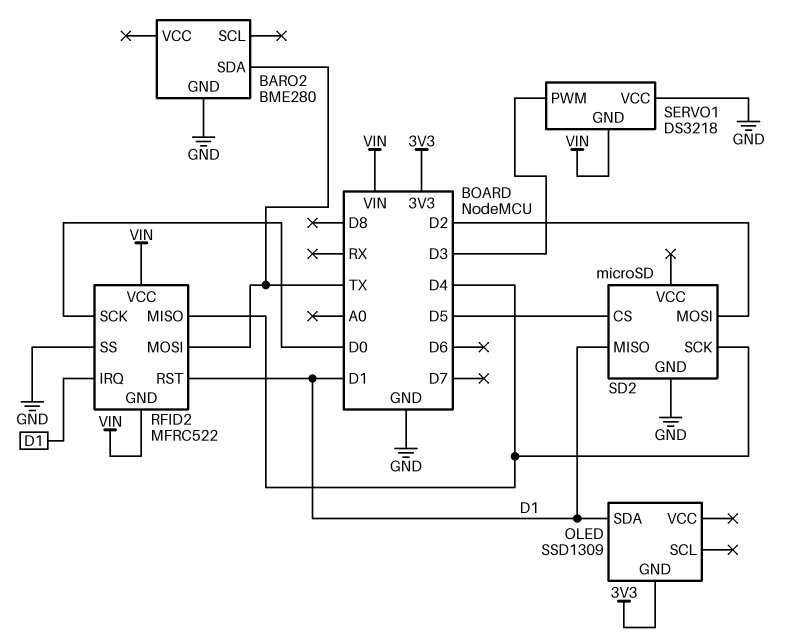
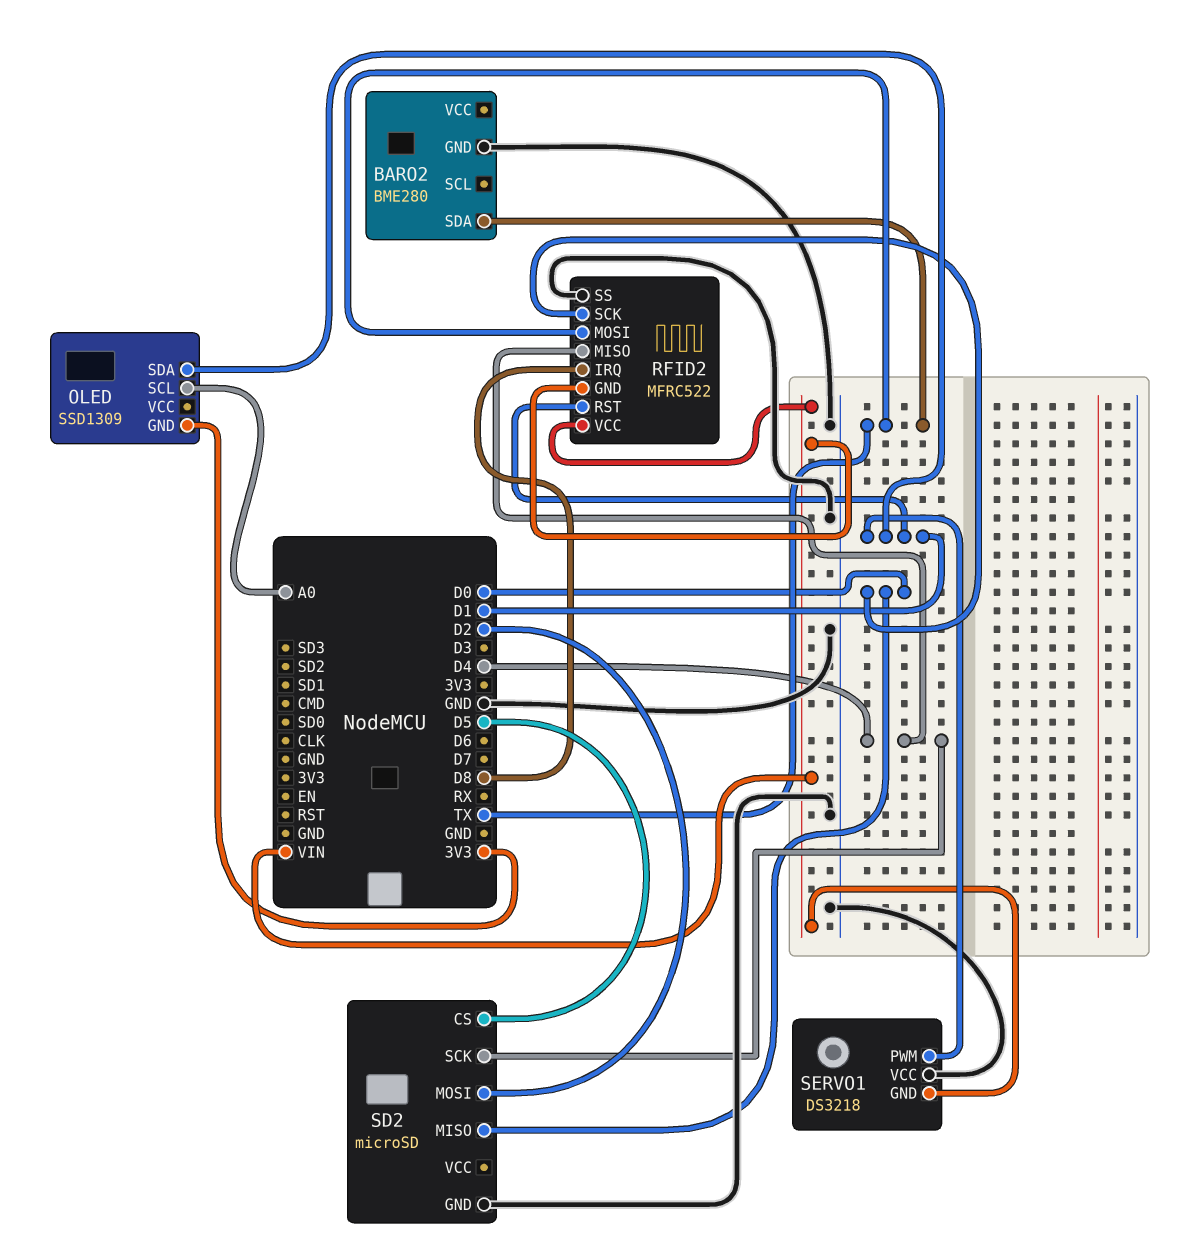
OLED pin SCL: none -> A0
RFID2 pin IRQ: D1 -> D8
SD2 pin MISO: D1 -> D0
SERVO1 pin PWM: D3 -> D1

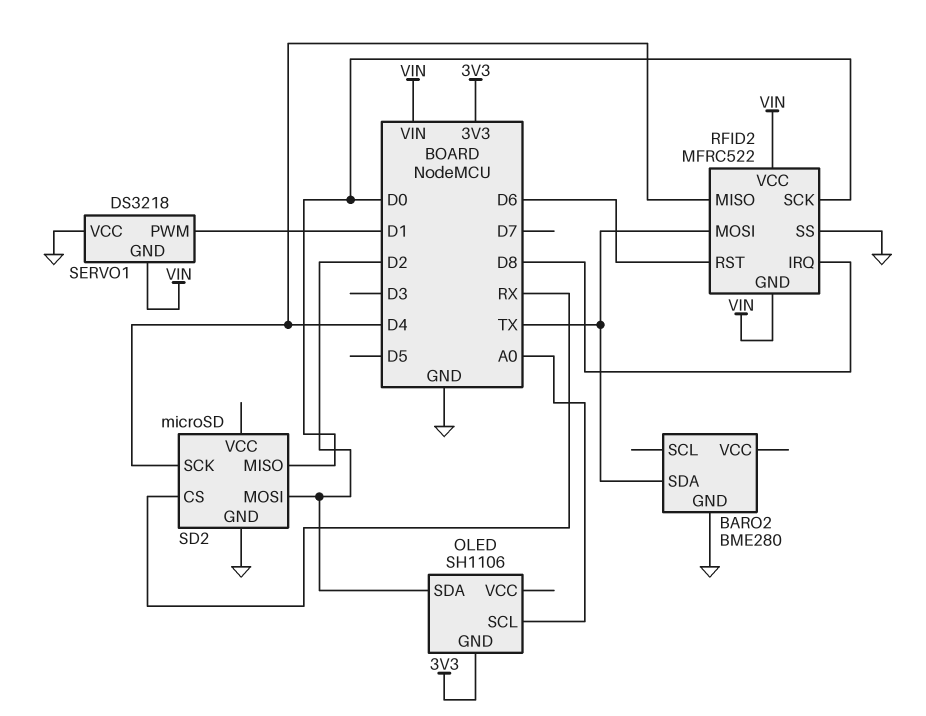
OLED: SSD1309 -> SH1106
OLED pin SDA: D1 -> D2
RFID2 pin RST: D1 -> D6
SD2 pin CS: D5 -> RX

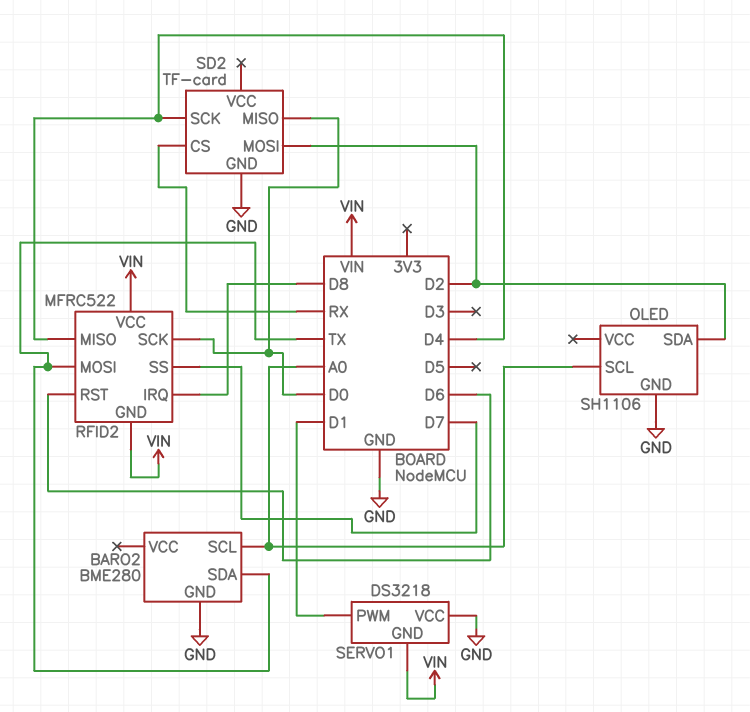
BARO2 pin SCL: none -> A0
OLED pin GND: 3V3 -> GND
RFID2 pin SS: GND -> D7
SD2: microSD -> TF-card

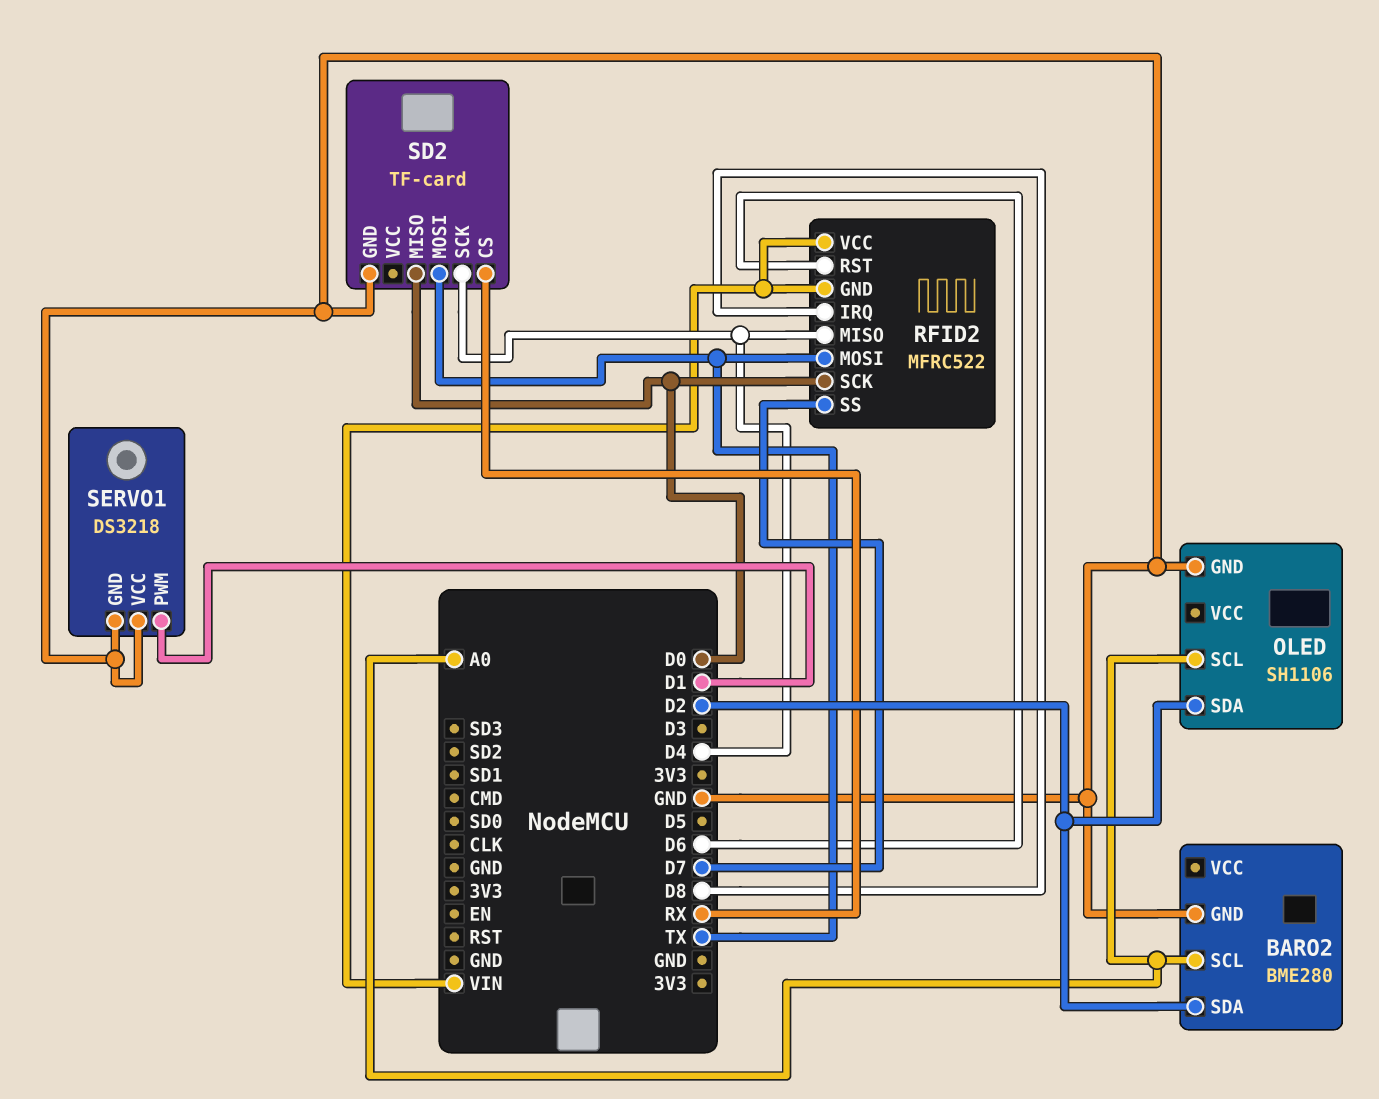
BARO2 pin SDA: TX -> D2
SD2 pin MOSI: D2 -> TX
SERVO1 pin GND: VIN -> GND

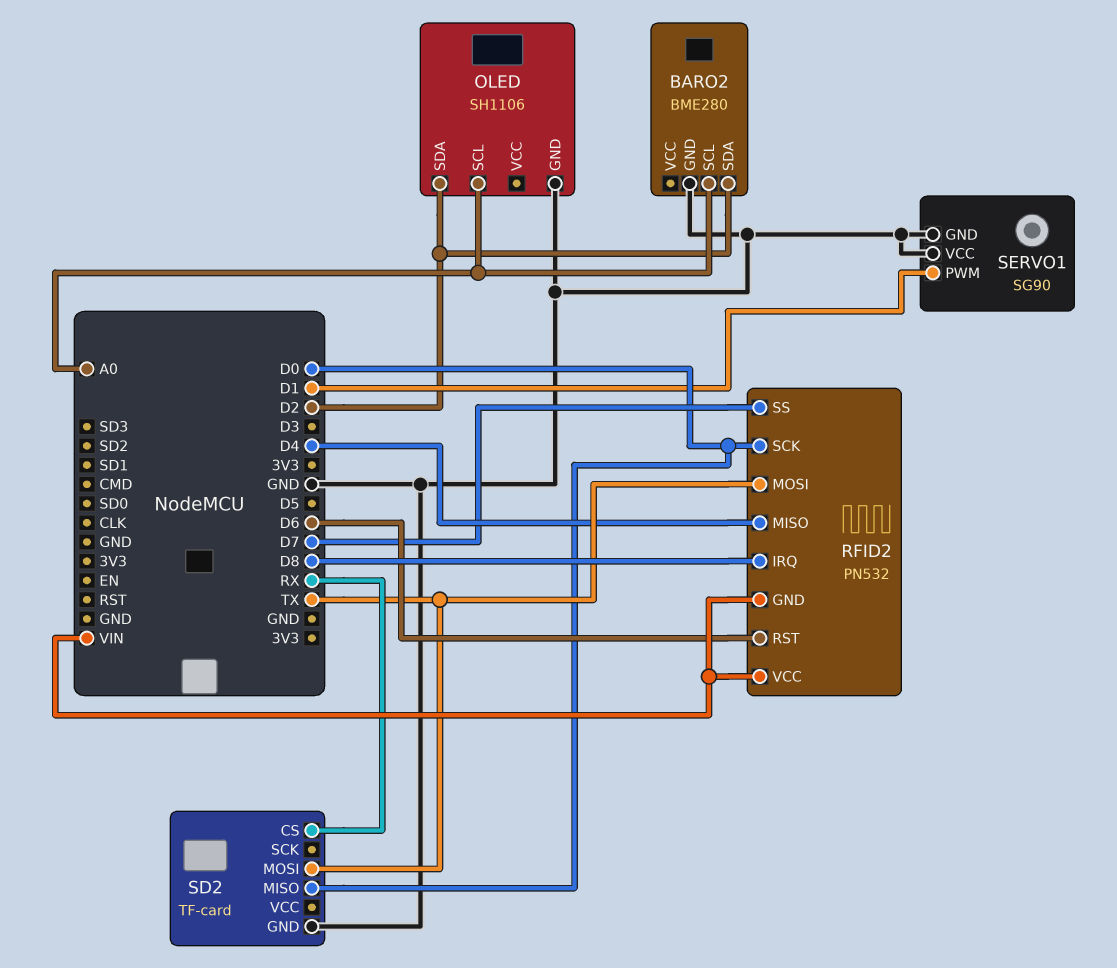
RFID2: MFRC522 -> PN532
SD2 pin SCK: D4 -> none
SERVO1: DS3218 -> SG90

